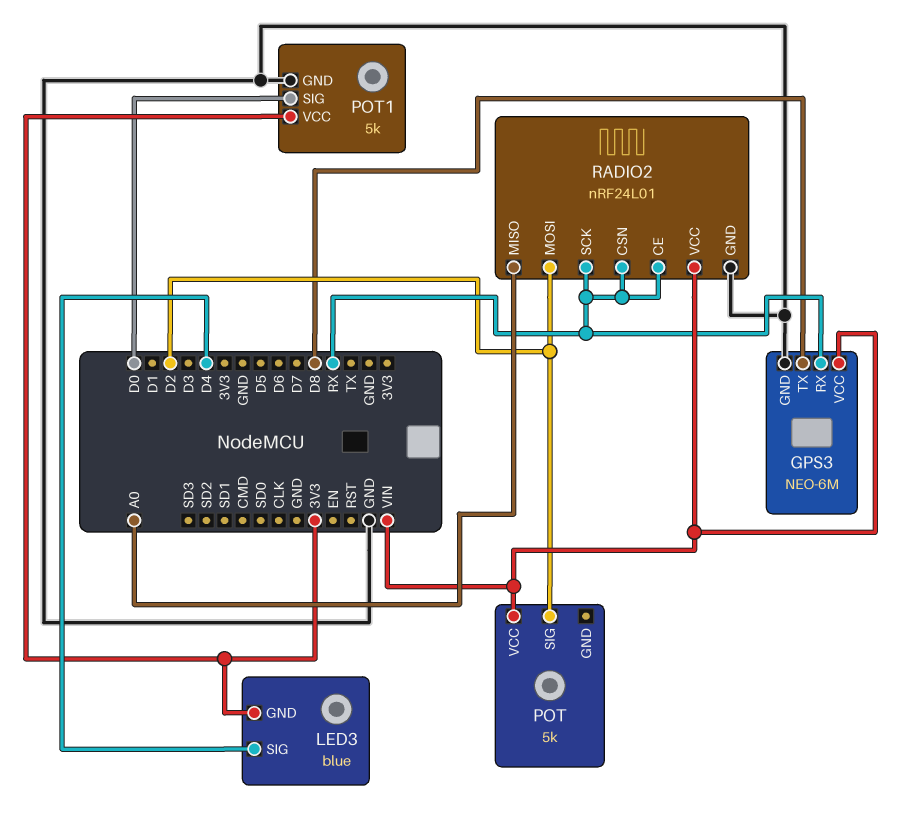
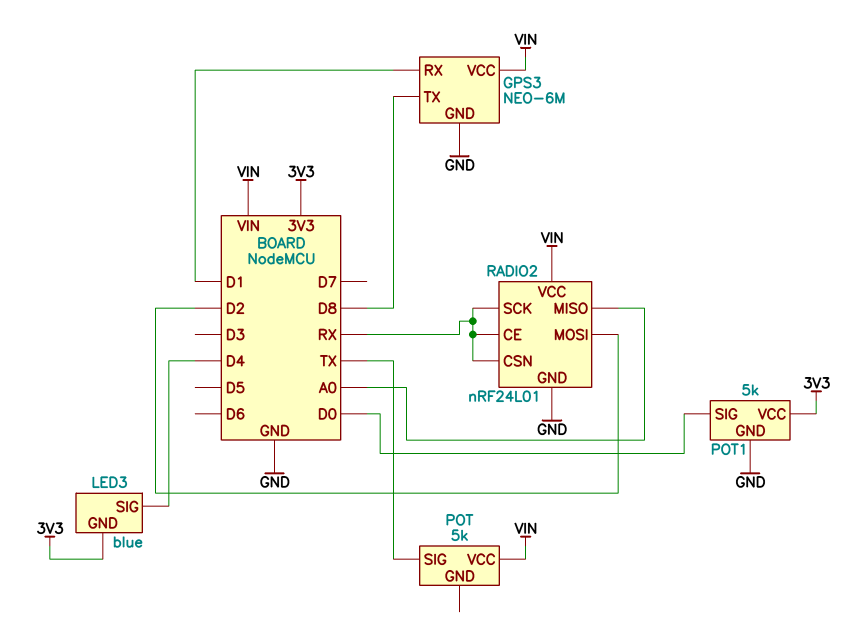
GPS3 pin RX: RX -> D1
POT pin SIG: D2 -> TX

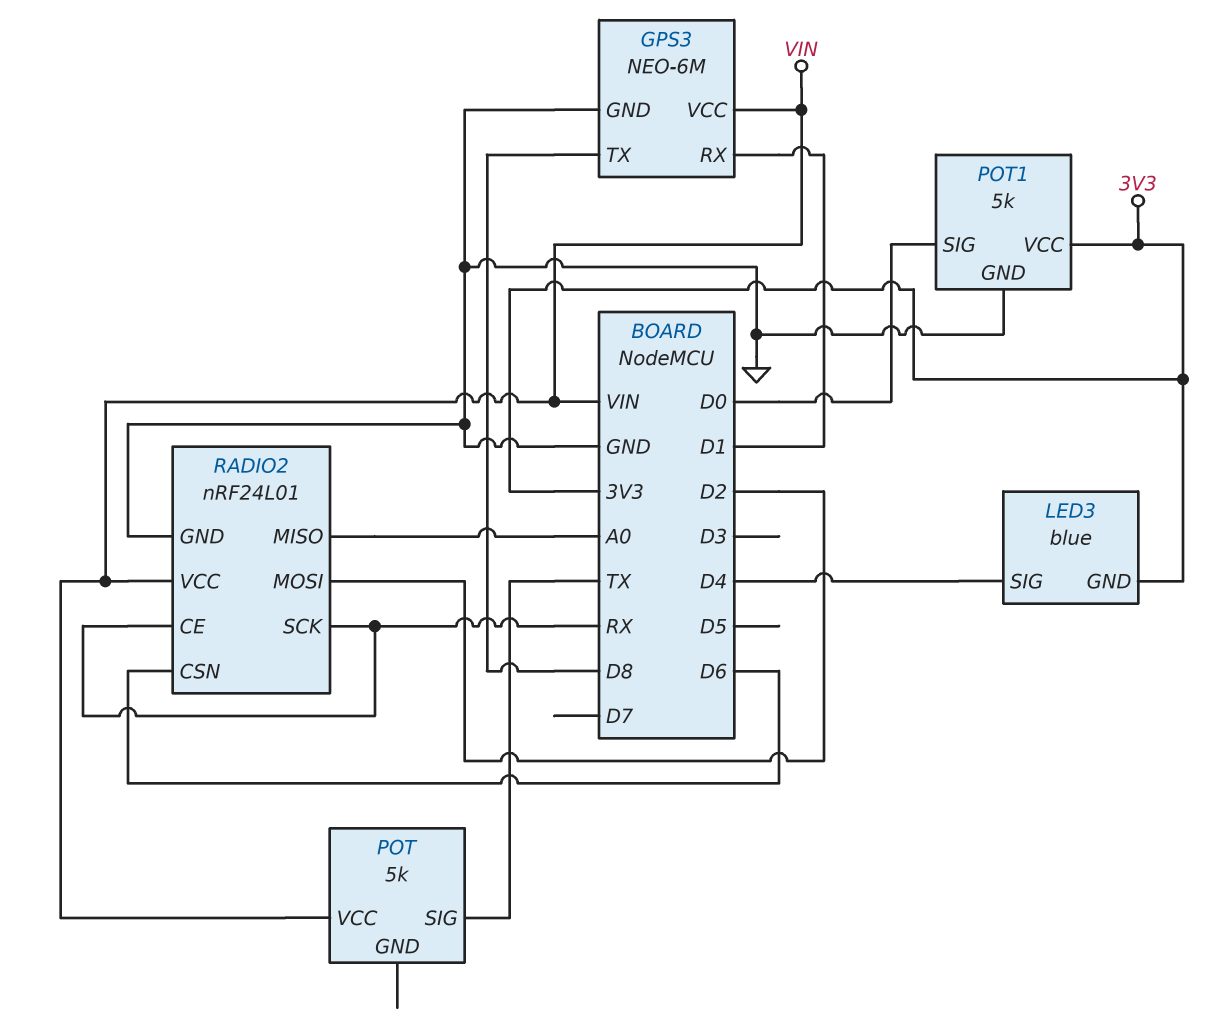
RADIO2 pin CSN: RX -> D6

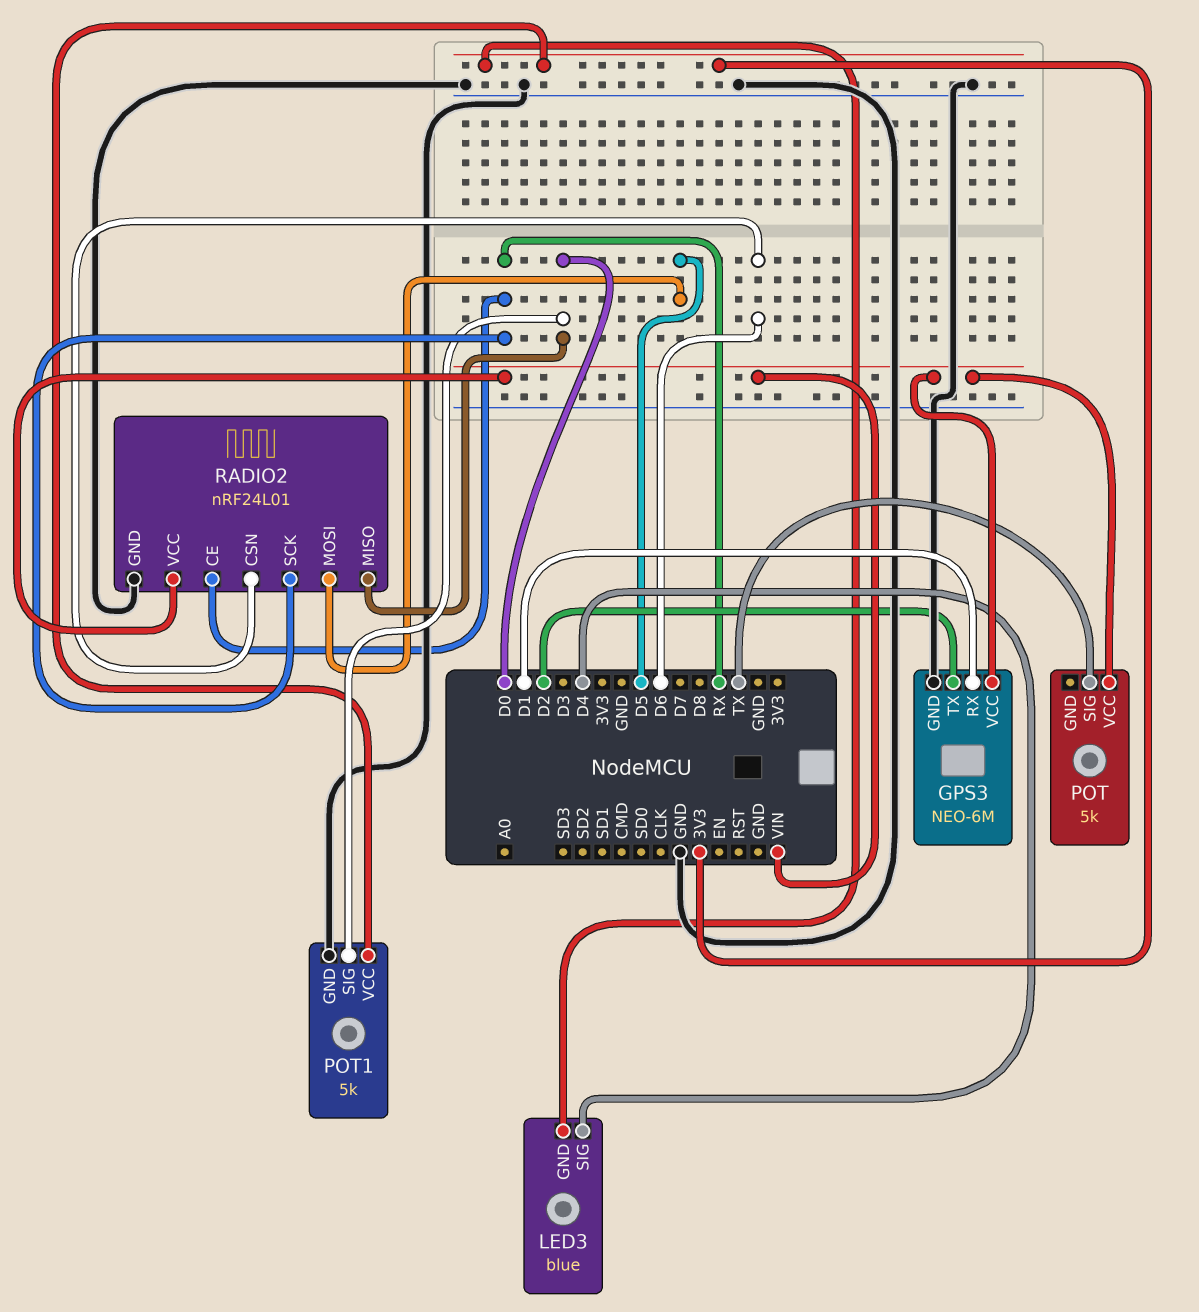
GPS3 pin TX: D8 -> D2
RADIO2 pin MISO: A0 -> D0
RADIO2 pin MOSI: D2 -> D5

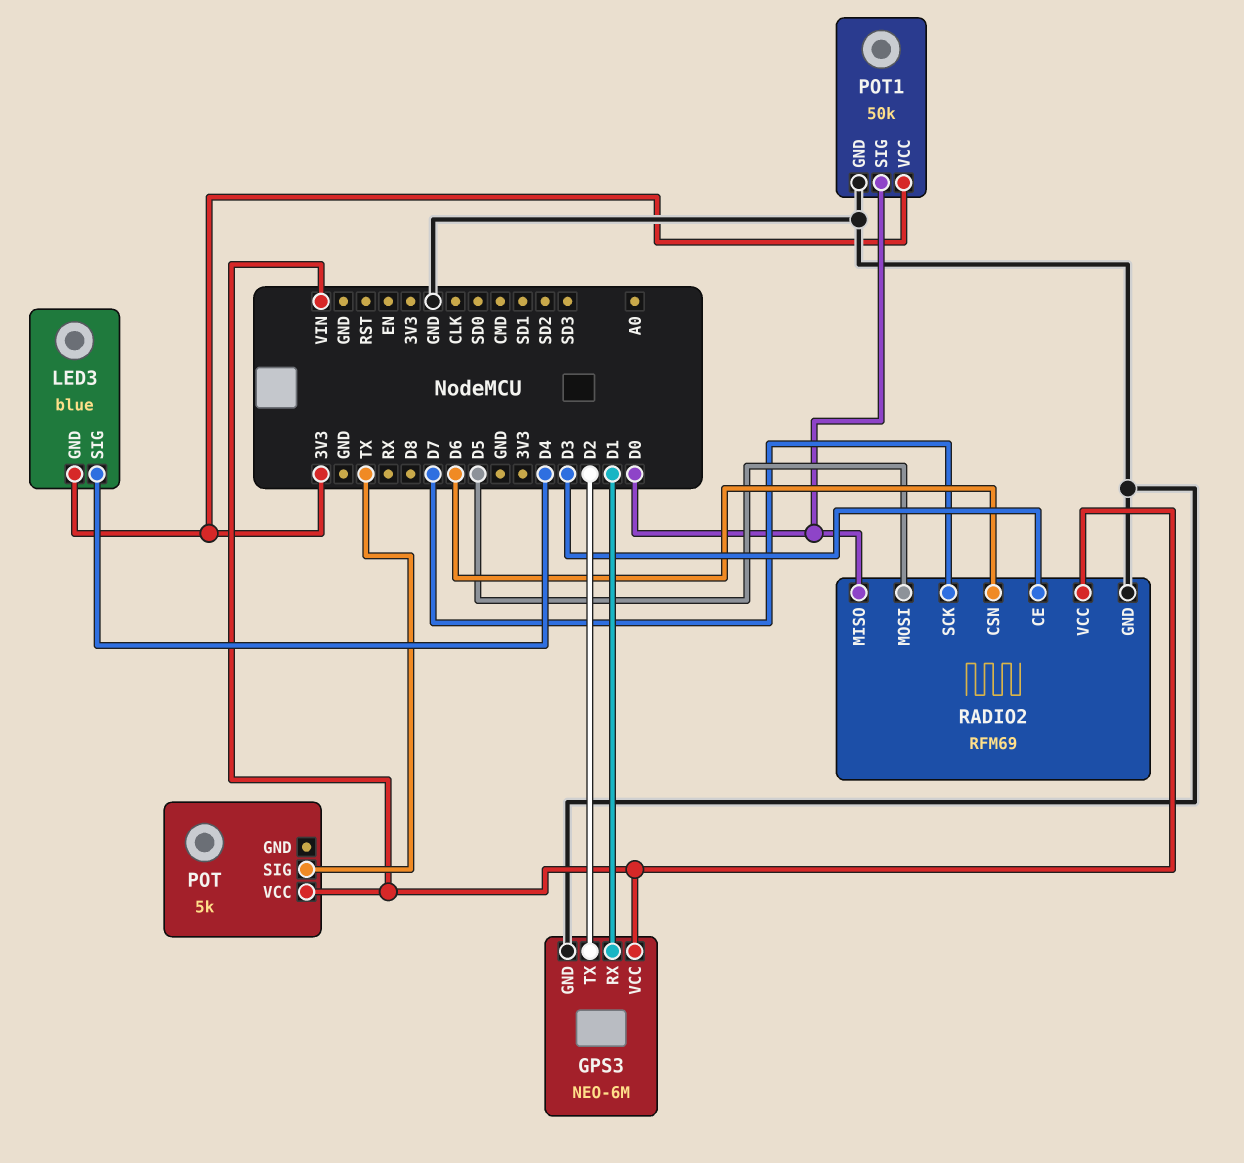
POT1: 5k -> 50k
RADIO2: nRF24L01 -> RFM69
RADIO2 pin CE: RX -> D3
RADIO2 pin SCK: RX -> D7

